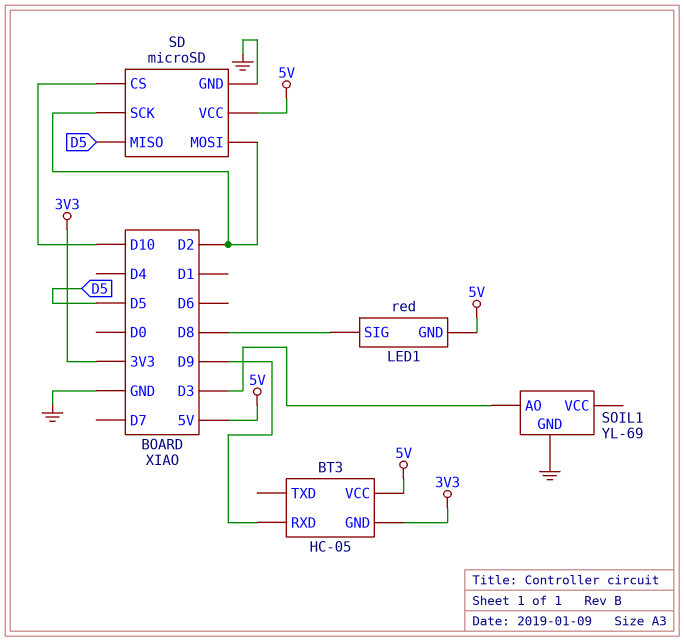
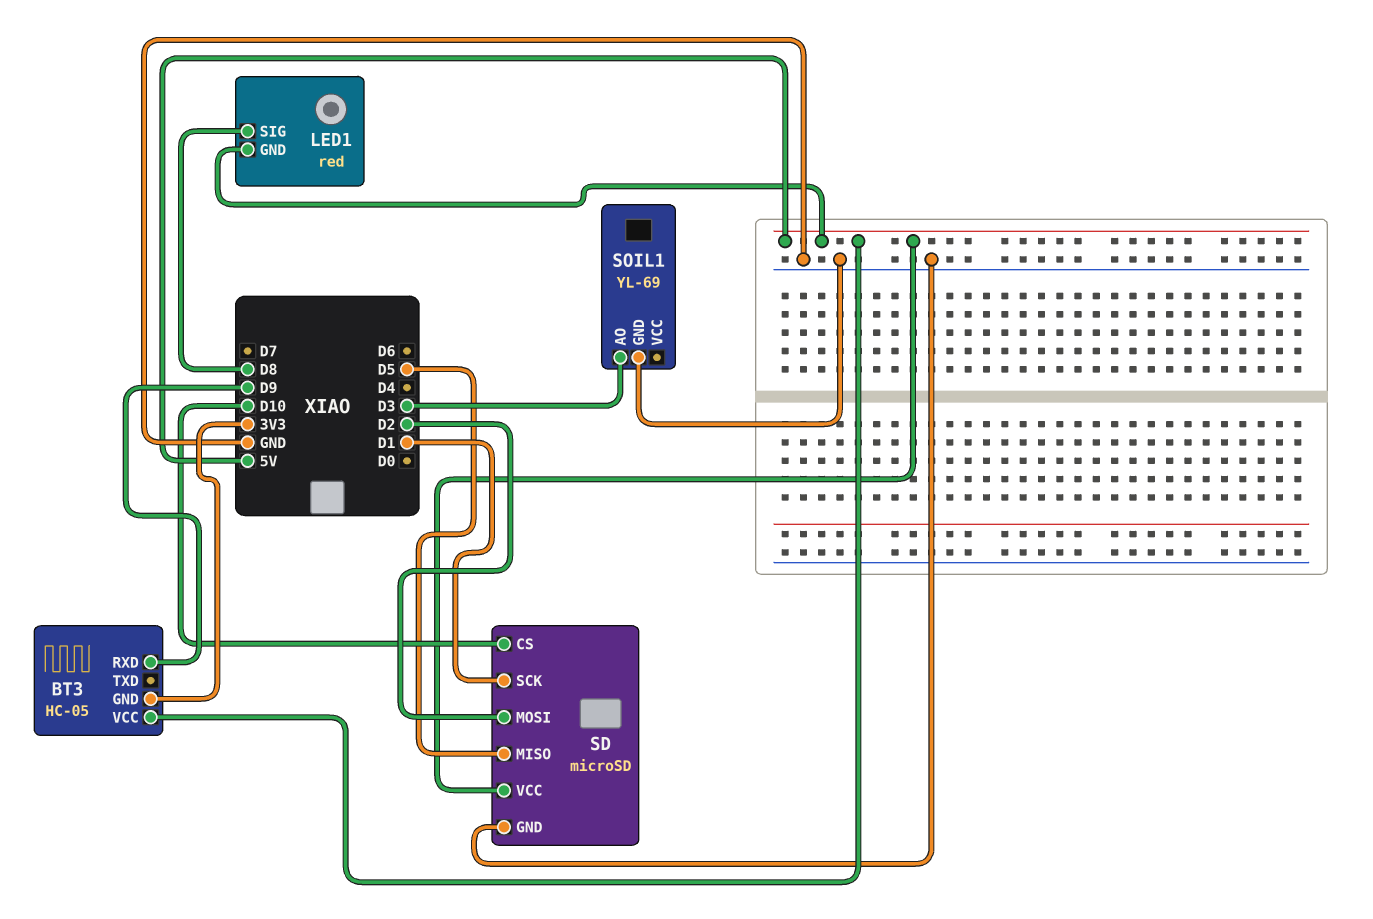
SD pin SCK: D2 -> D1

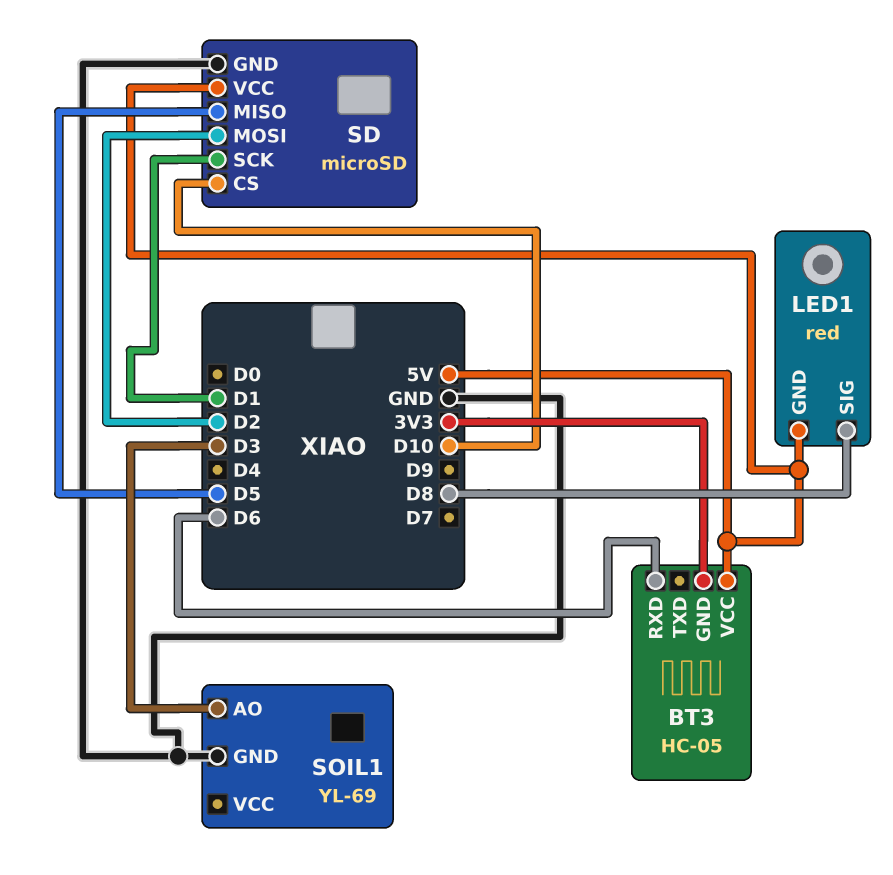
BT3 pin RXD: D9 -> D6

